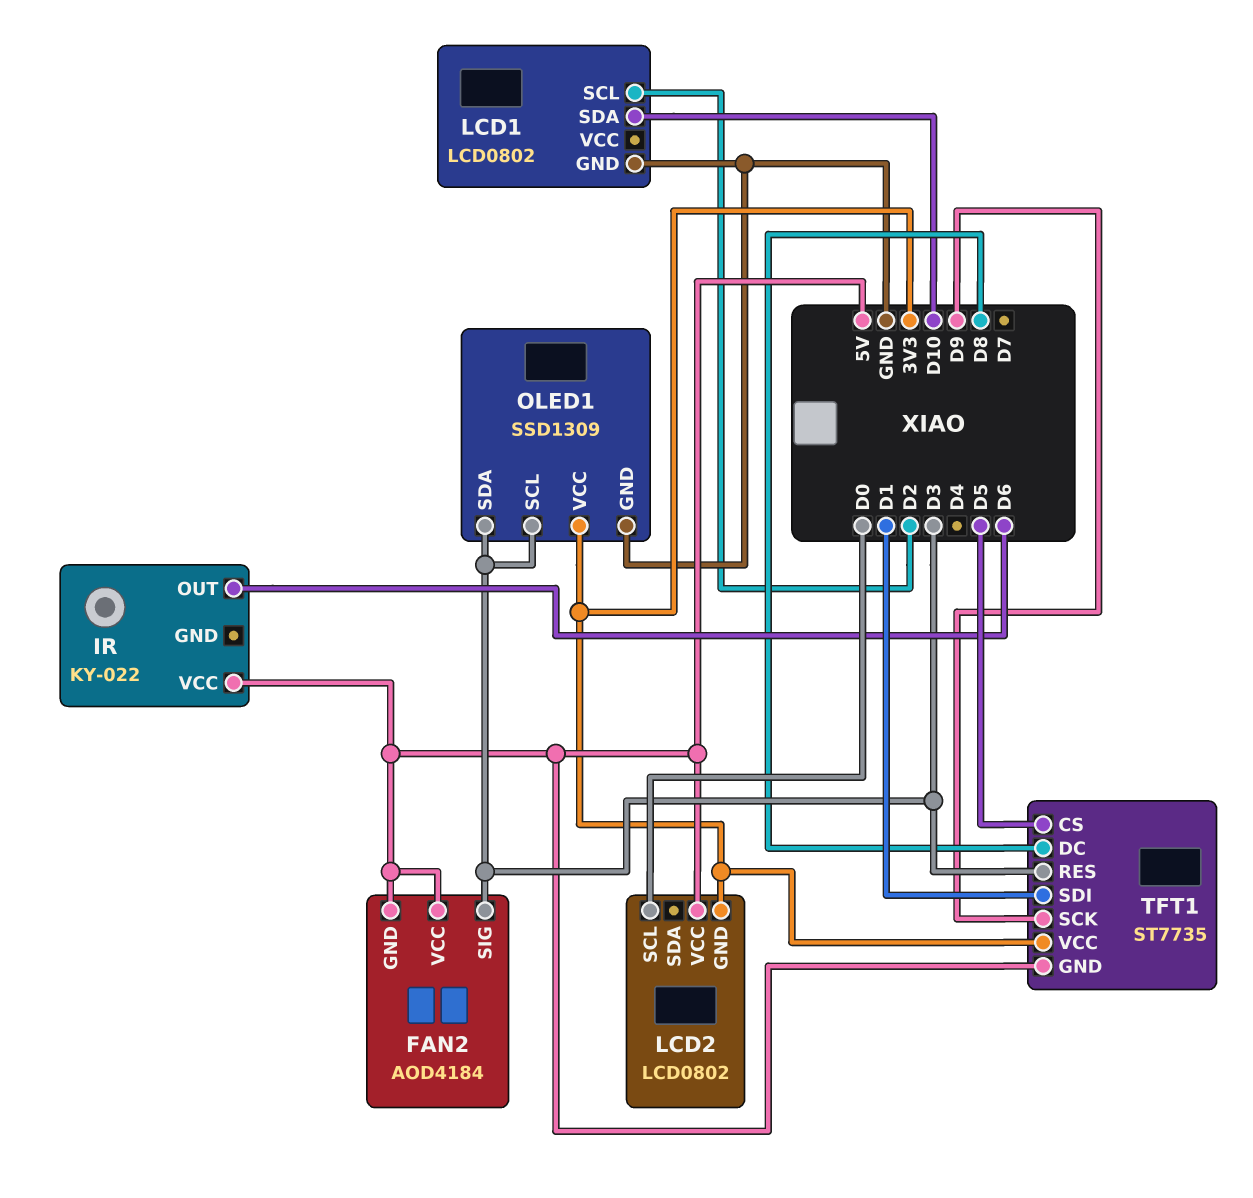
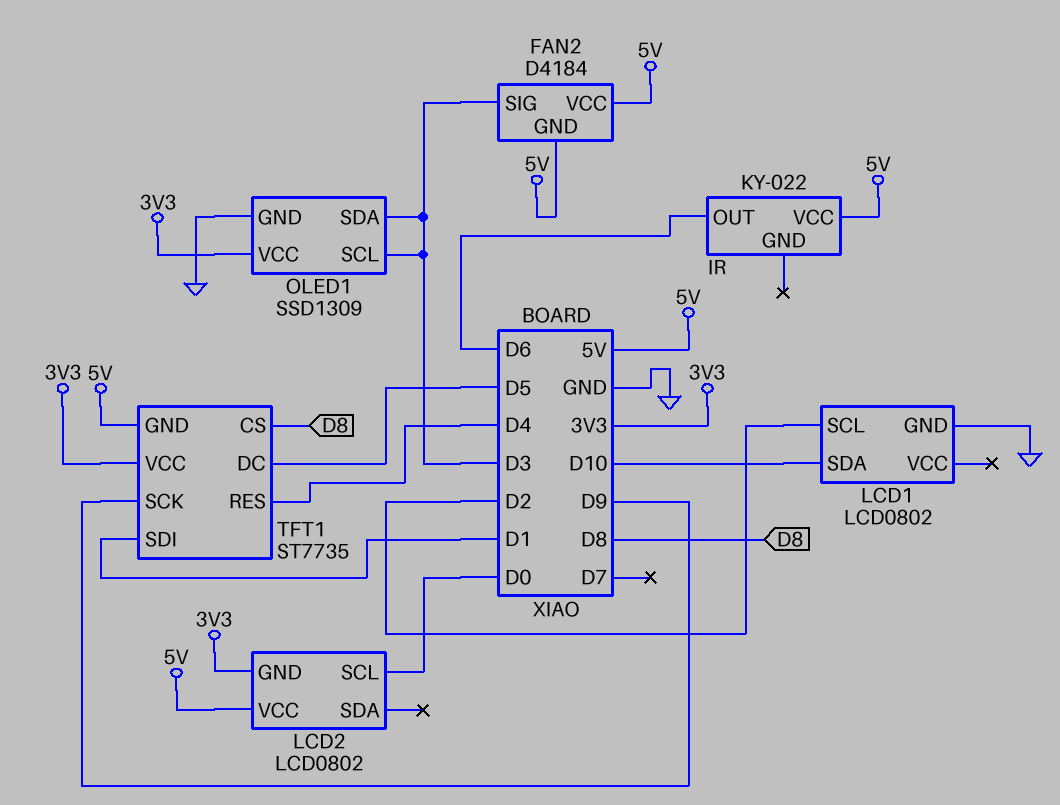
FAN2: AOD4184 -> D4184
TFT1 pin CS: D5 -> D8
TFT1 pin DC: D8 -> D5
TFT1 pin RES: D3 -> D4

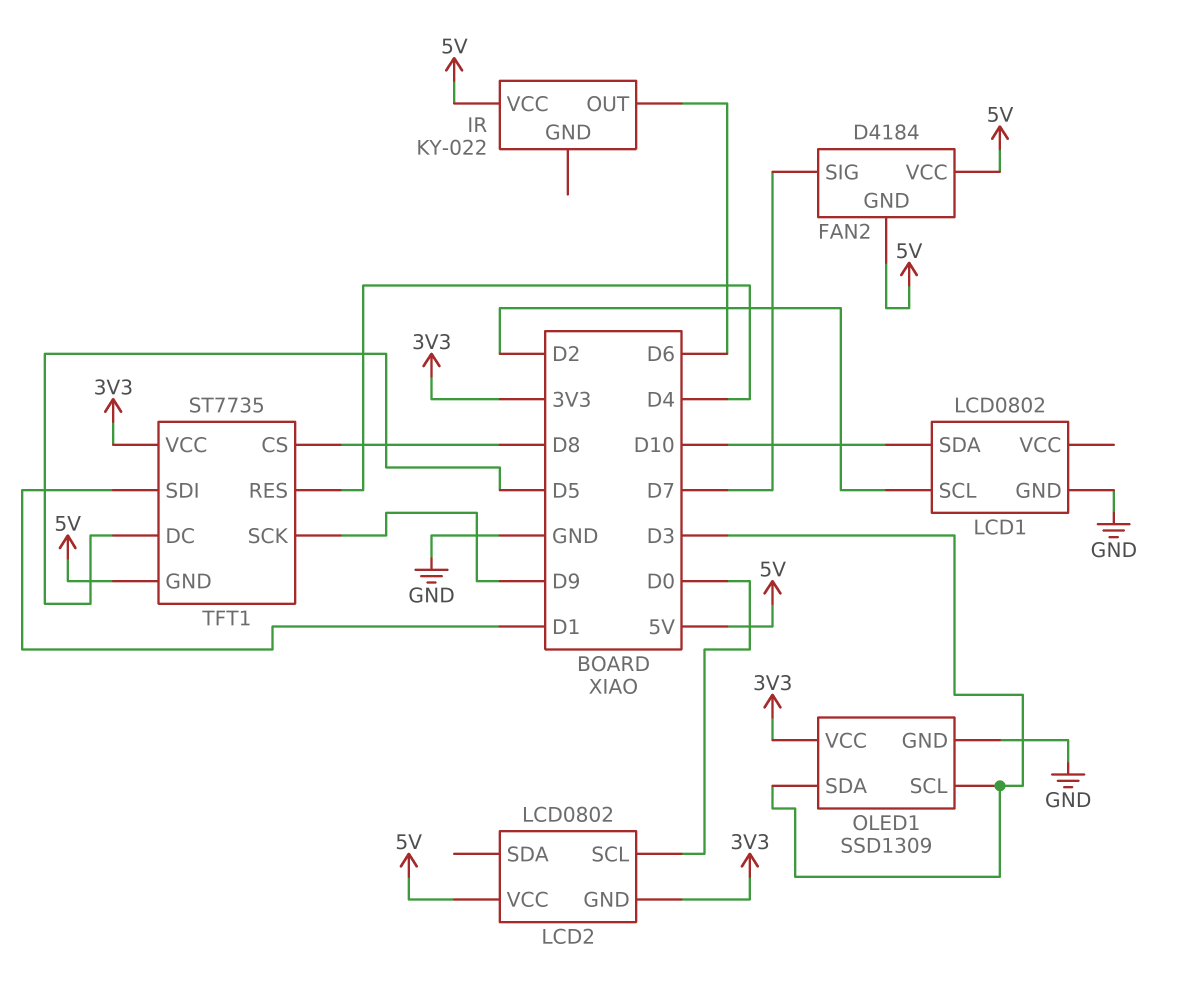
FAN2 pin SIG: D3 -> D7

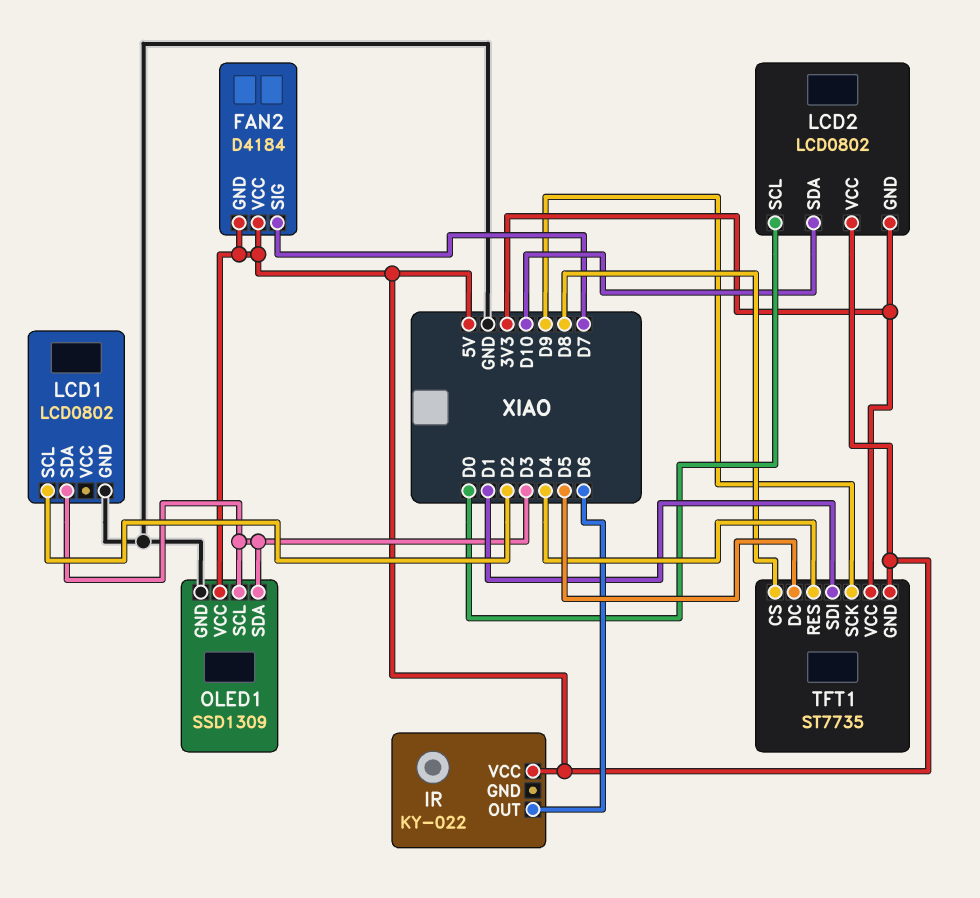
LCD1 pin SDA: D10 -> D3
LCD2 pin SDA: none -> D10
OLED1 pin VCC: 3V3 -> 5V

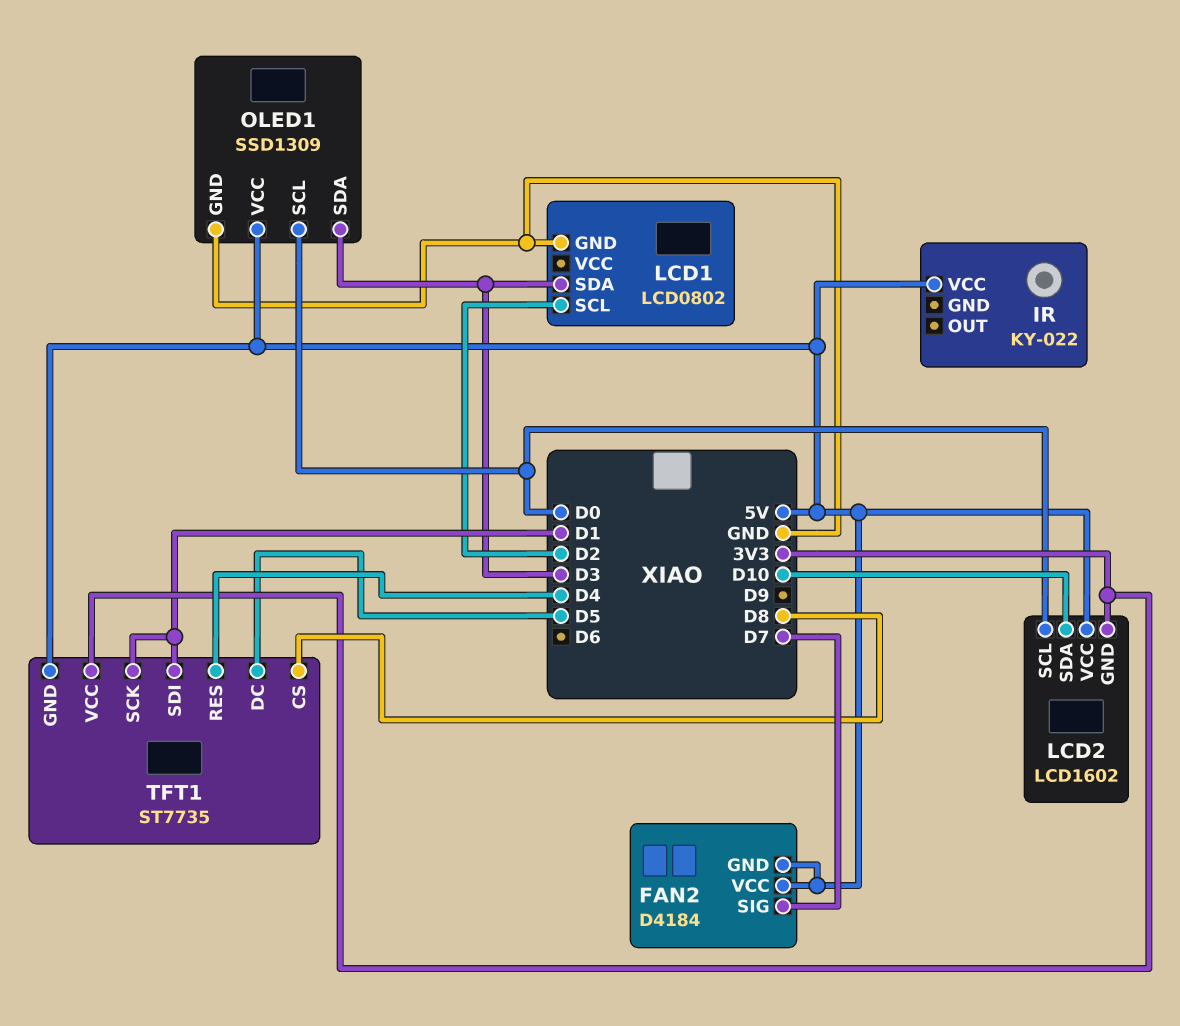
IR pin OUT: D6 -> none
LCD2: LCD0802 -> LCD1602
OLED1 pin SCL: D3 -> D0
TFT1 pin SCK: D9 -> D1

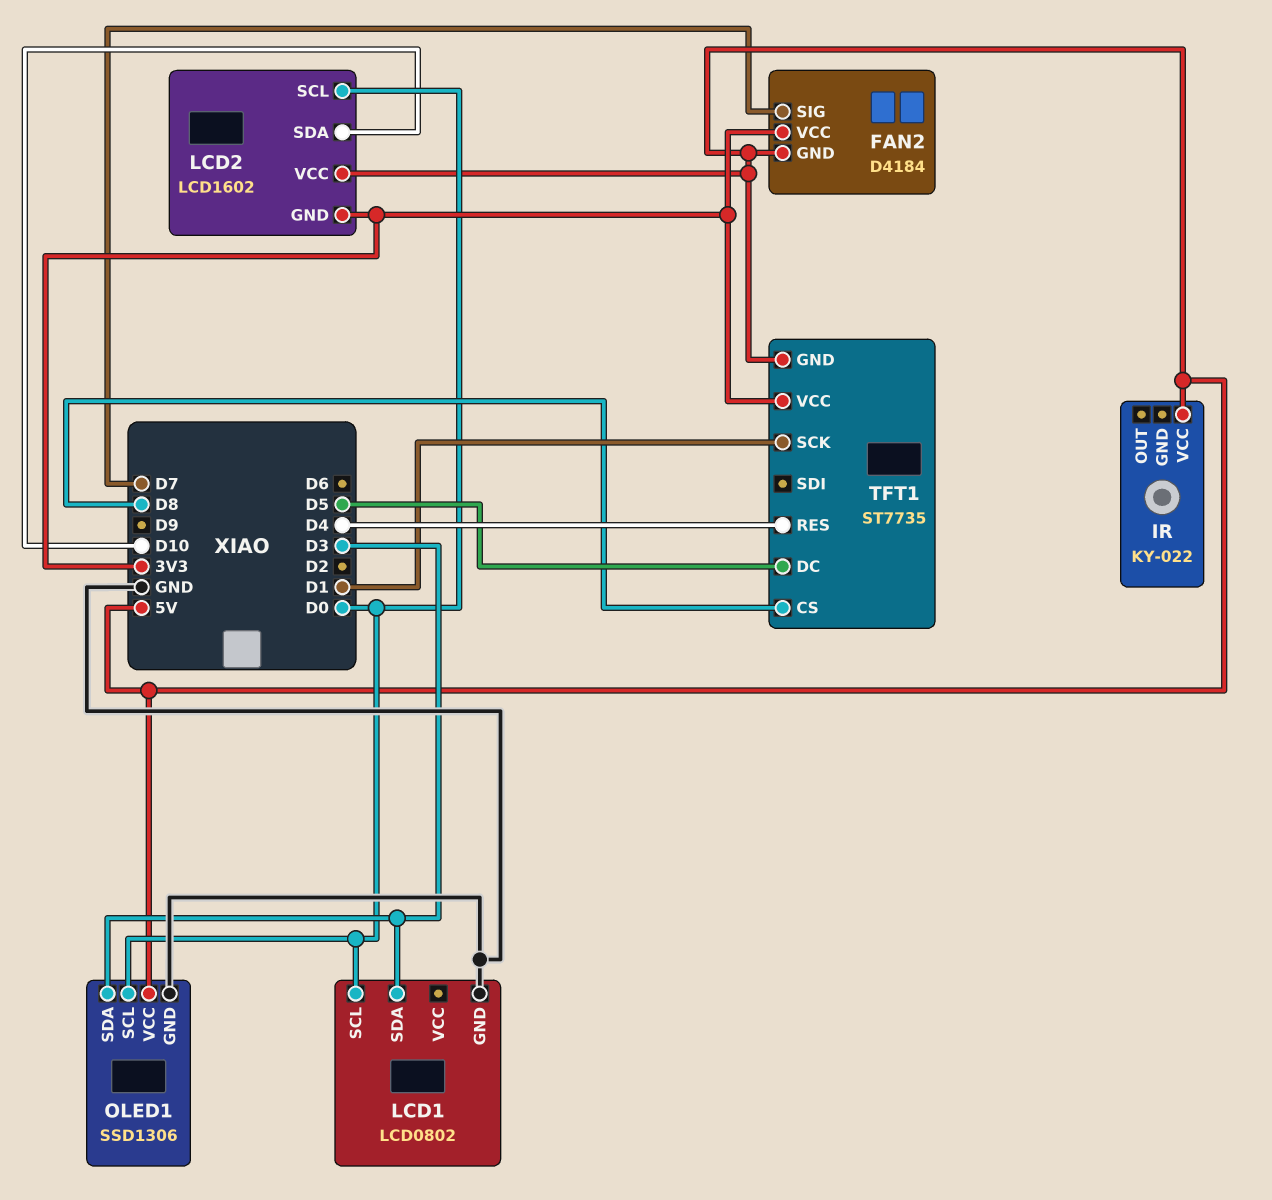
FAN2 pin VCC: 5V -> 3V3
LCD1 pin SCL: D2 -> D0
OLED1: SSD1309 -> SSD1306
TFT1 pin SDI: D1 -> none

